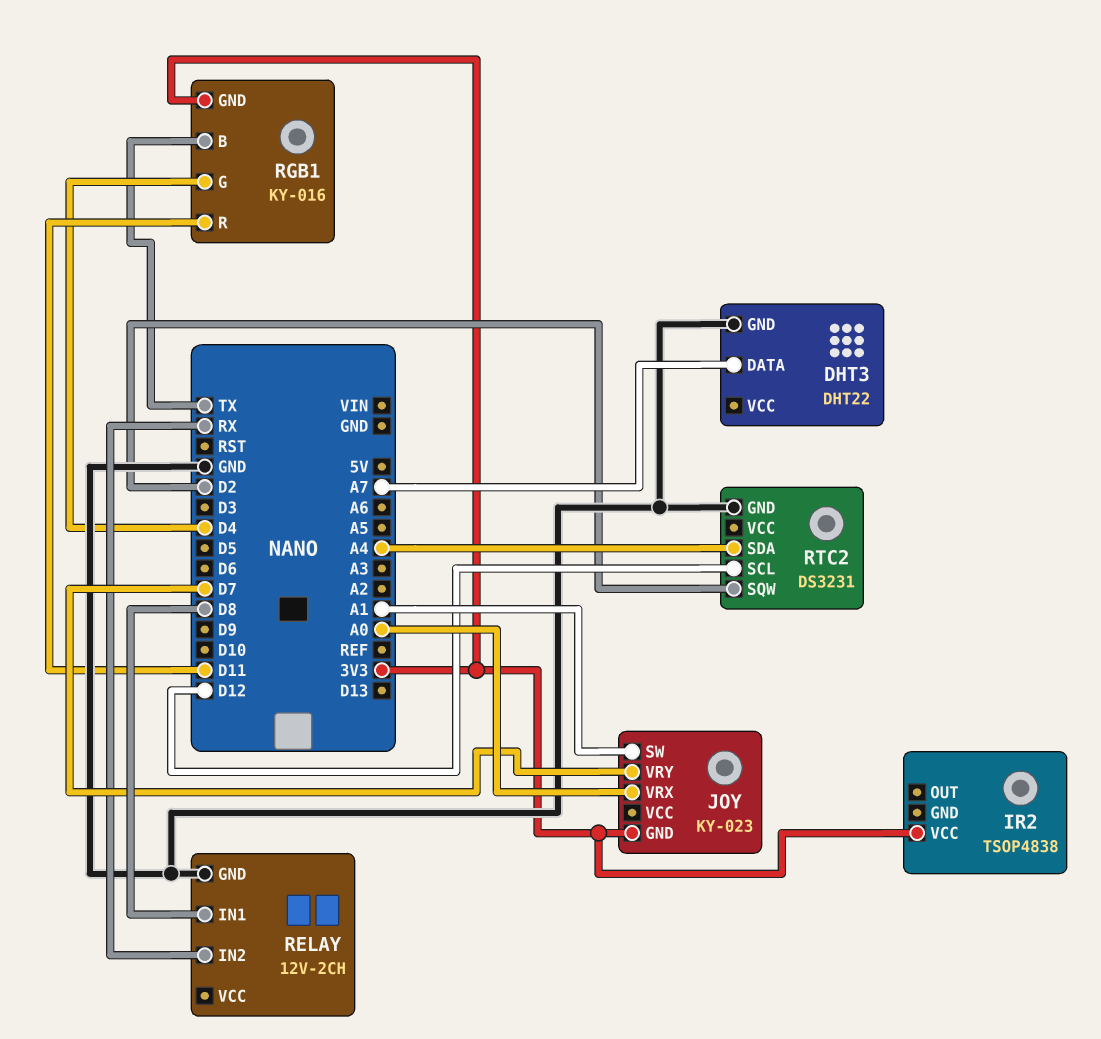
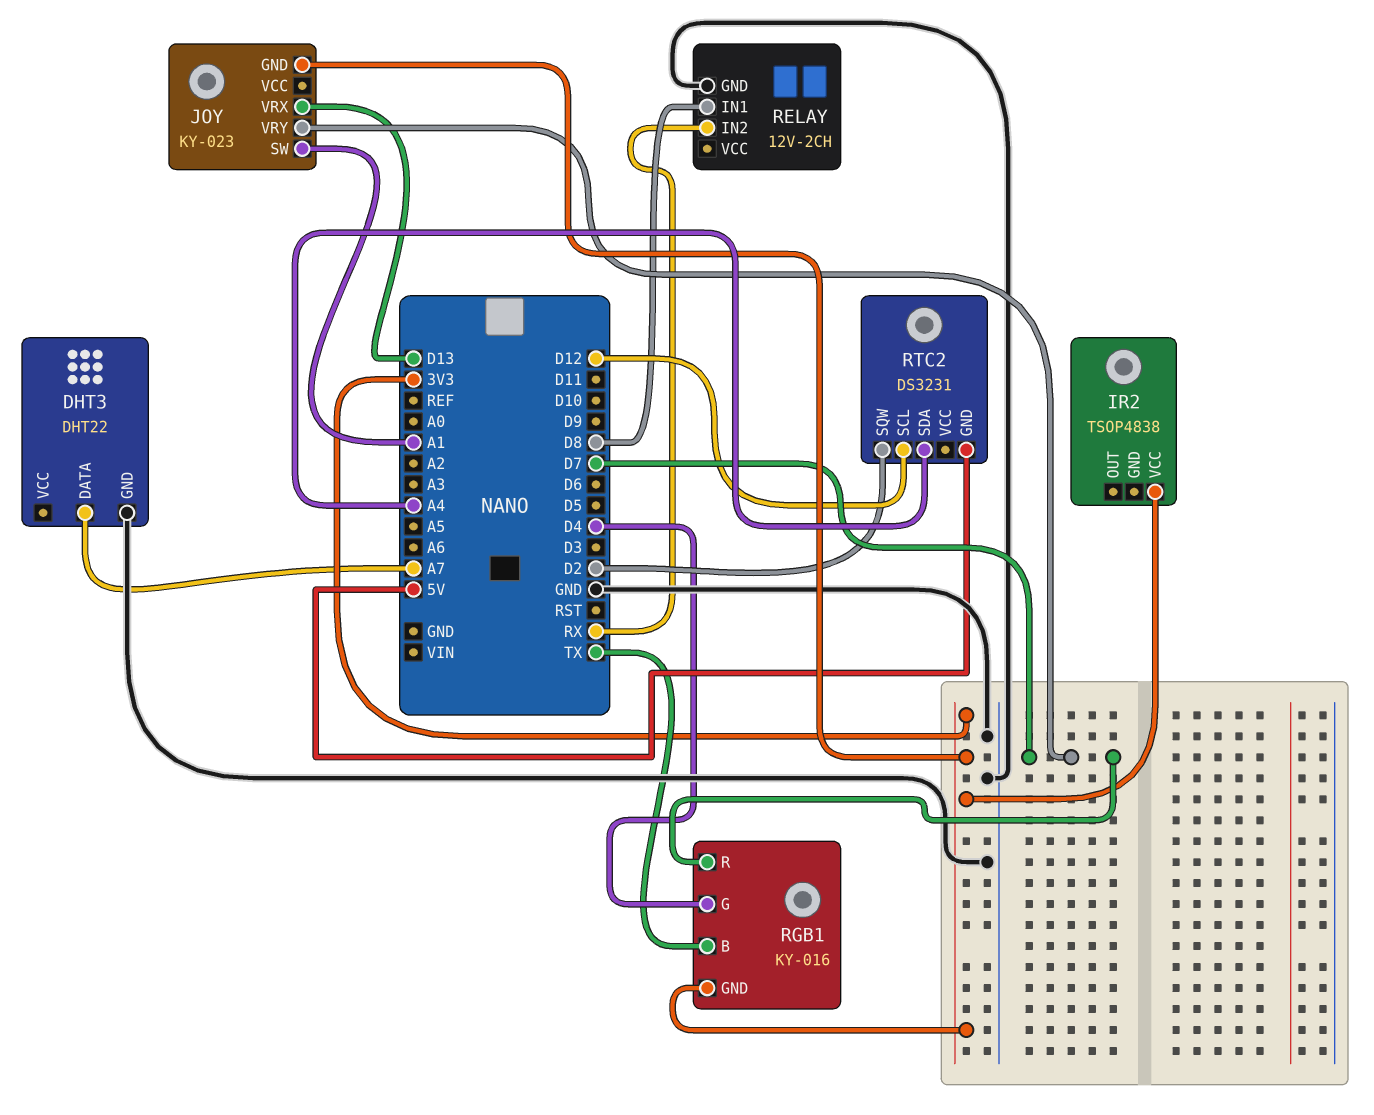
JOY pin VRX: A0 -> D13
RGB1 pin R: D11 -> D7
RTC2 pin GND: GND -> 5V

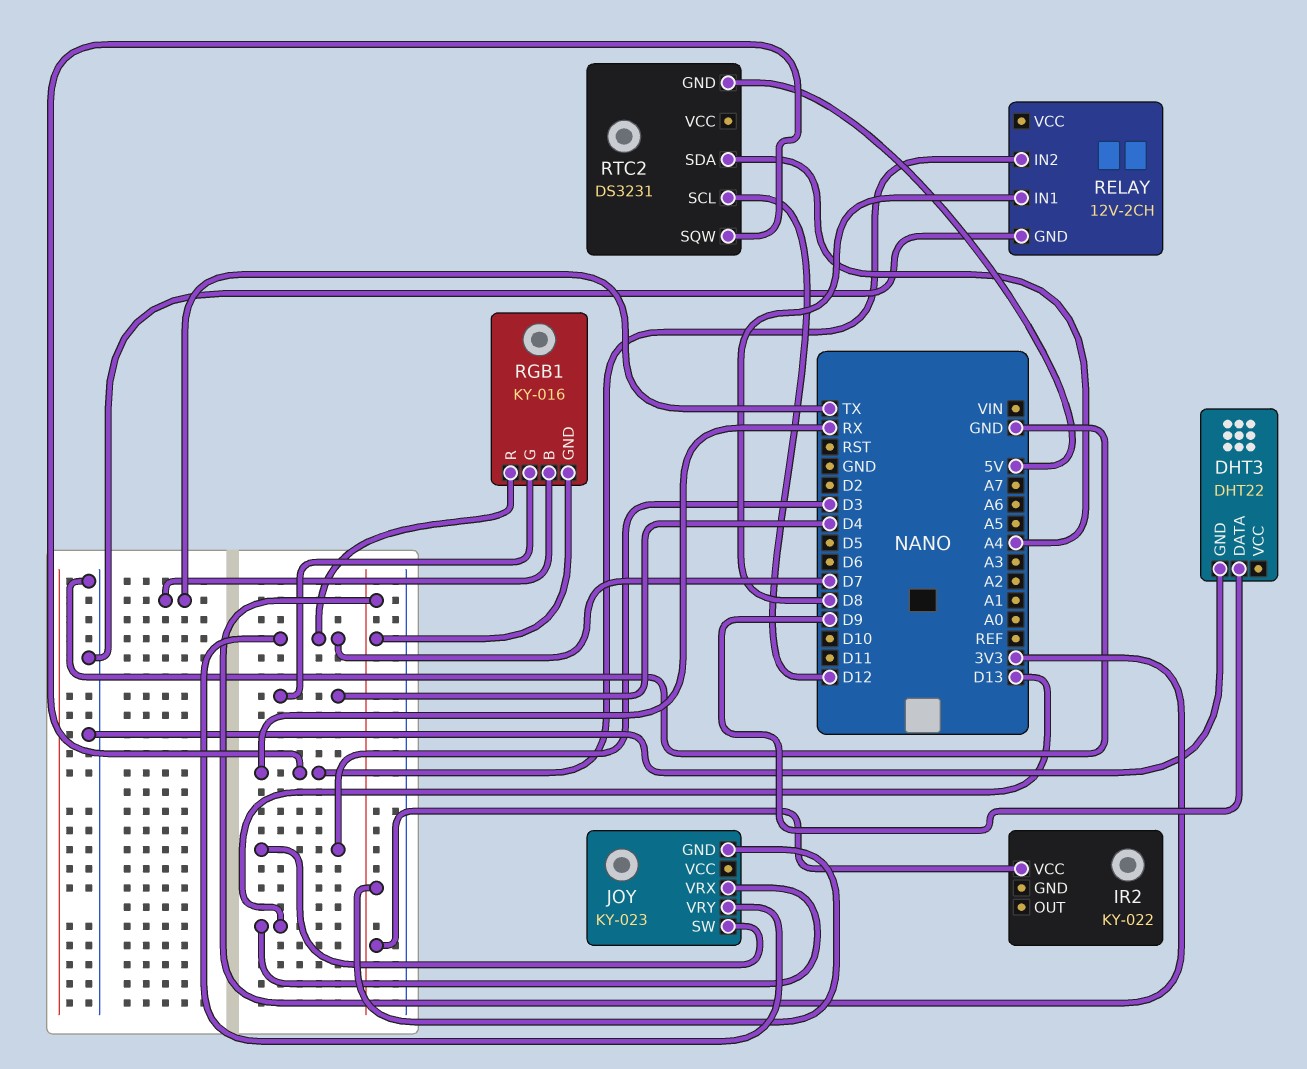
DHT3 pin DATA: A7 -> D9
IR2: TSOP4838 -> KY-022
JOY pin SW: A1 -> D3
RTC2 pin SQW: D2 -> RX

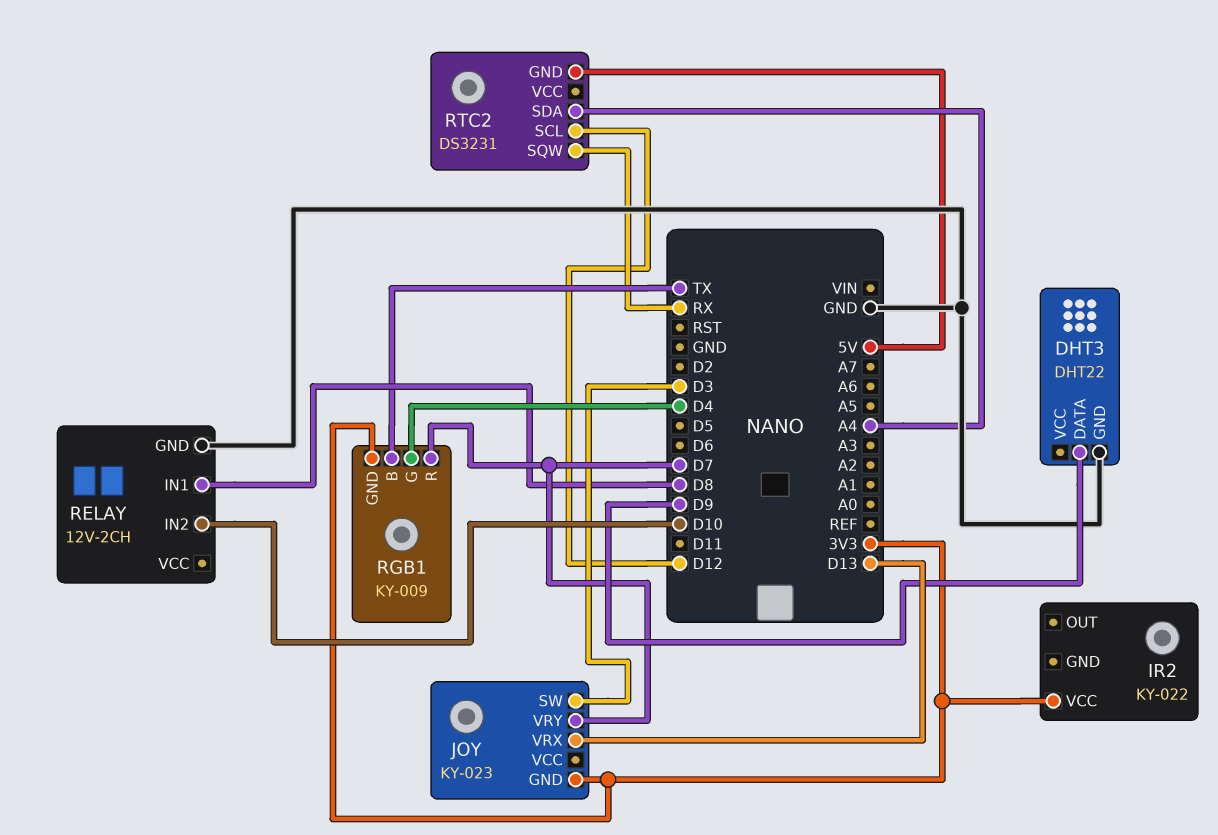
RELAY pin IN2: RX -> D10
RGB1: KY-016 -> KY-009

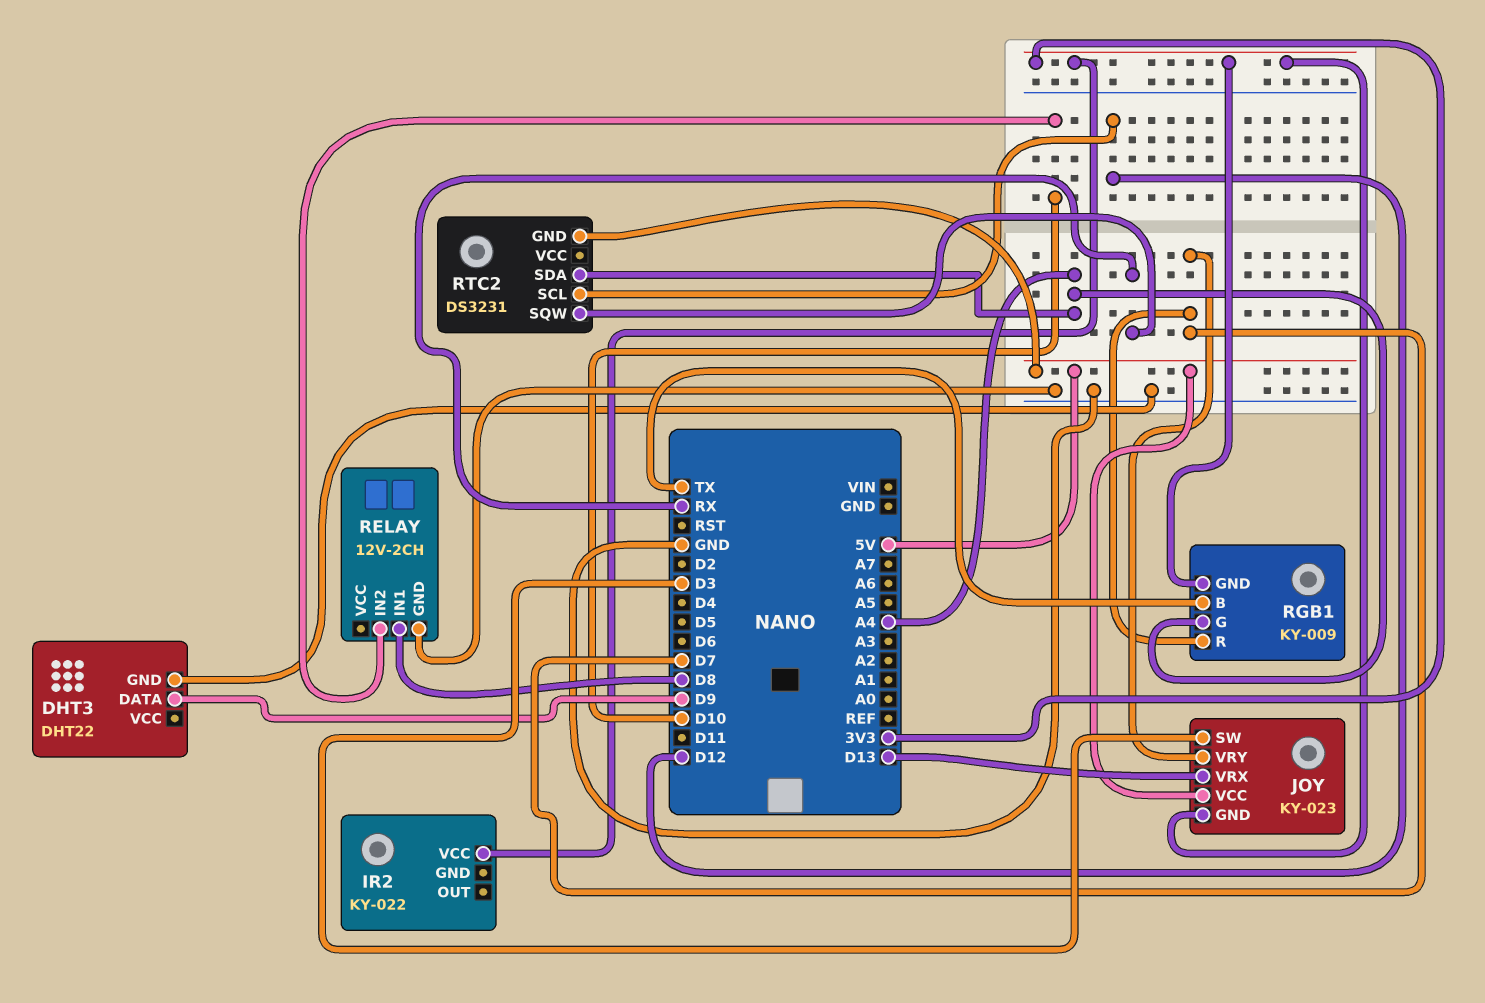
JOY pin VCC: none -> 5V
RGB1 pin G: D4 -> A4

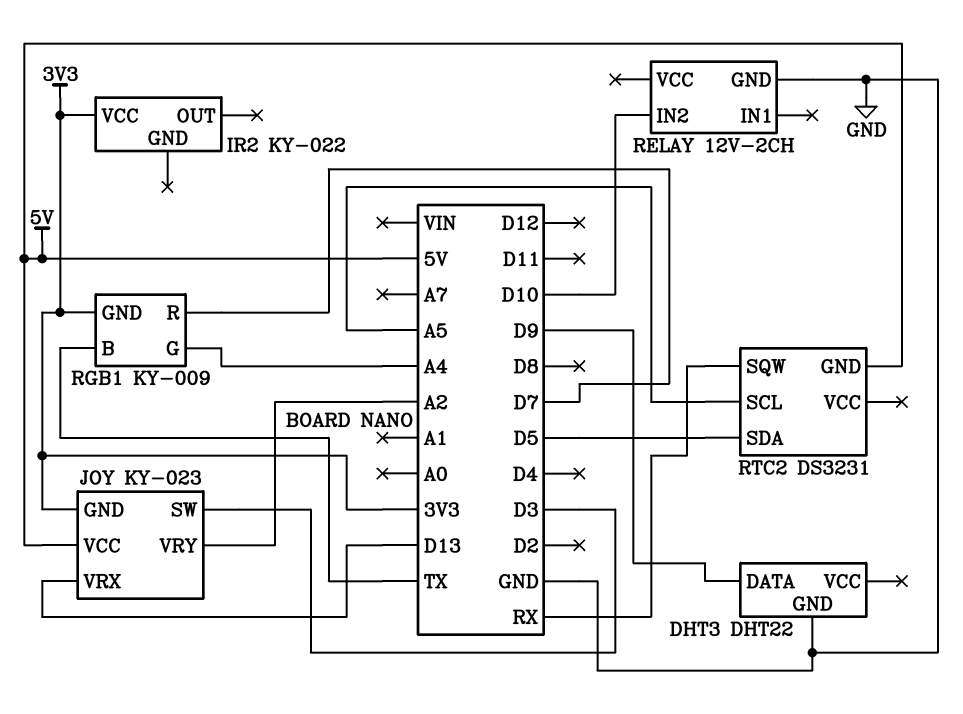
JOY pin VRY: D7 -> A2
RELAY pin IN1: D8 -> none
RTC2 pin SCL: D12 -> A5
RTC2 pin SDA: A4 -> D5

